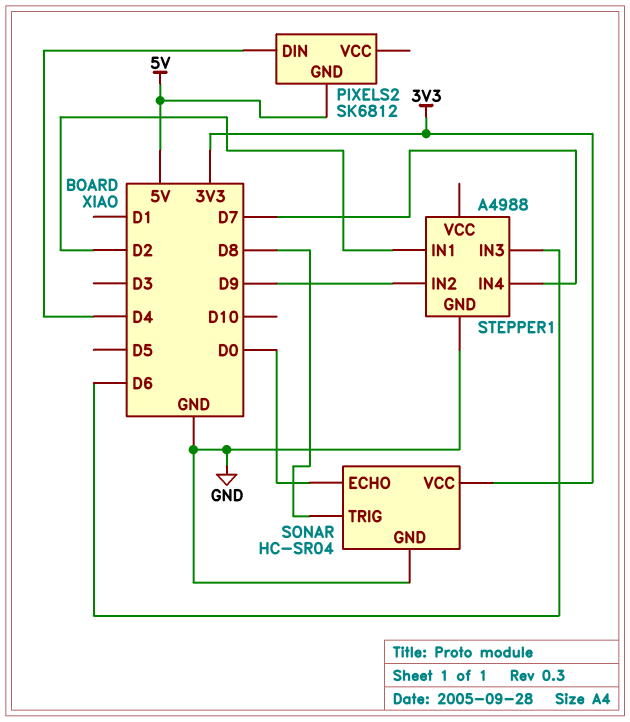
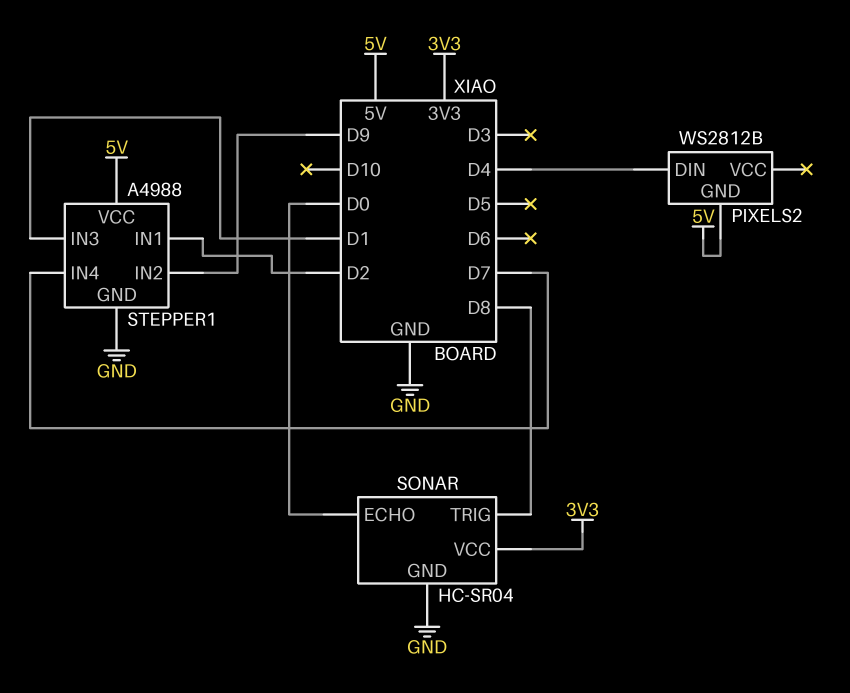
PIXELS2: SK6812 -> WS2812B
STEPPER1 pin IN3: D6 -> D1
STEPPER1 pin VCC: none -> 5V

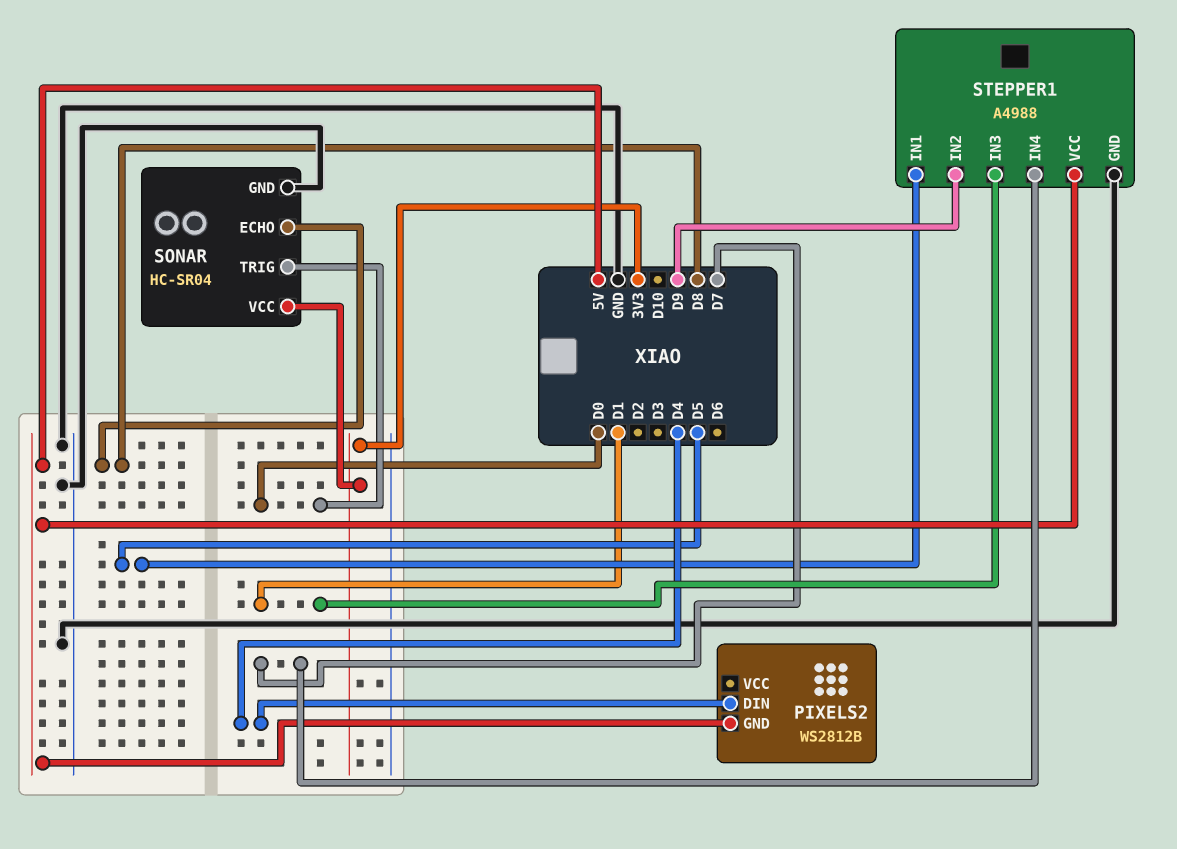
SONAR pin ECHO: D0 -> D8
SONAR pin TRIG: D8 -> D0
STEPPER1 pin IN1: D2 -> D5

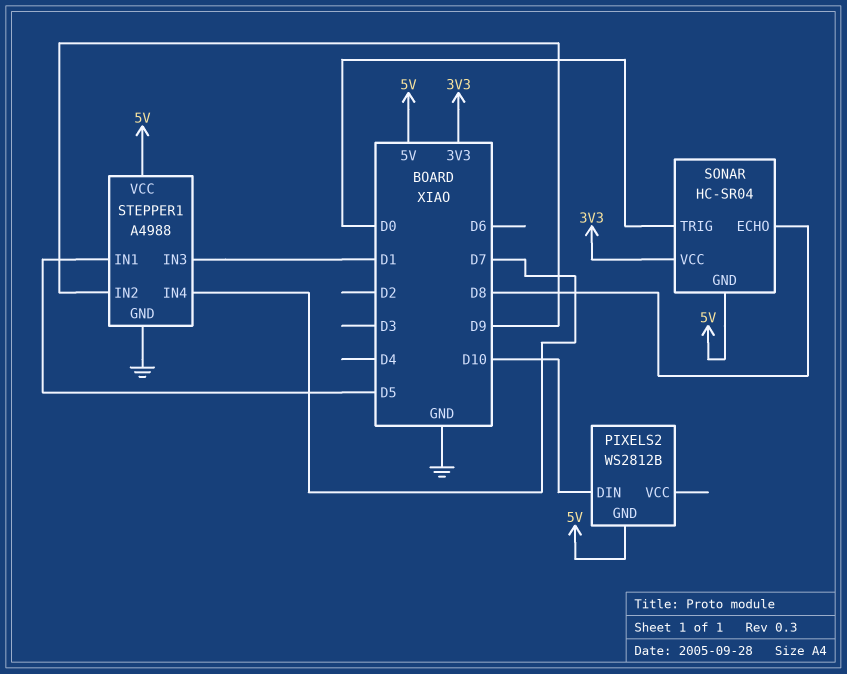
PIXELS2 pin DIN: D4 -> D10
SONAR pin GND: GND -> 5V

